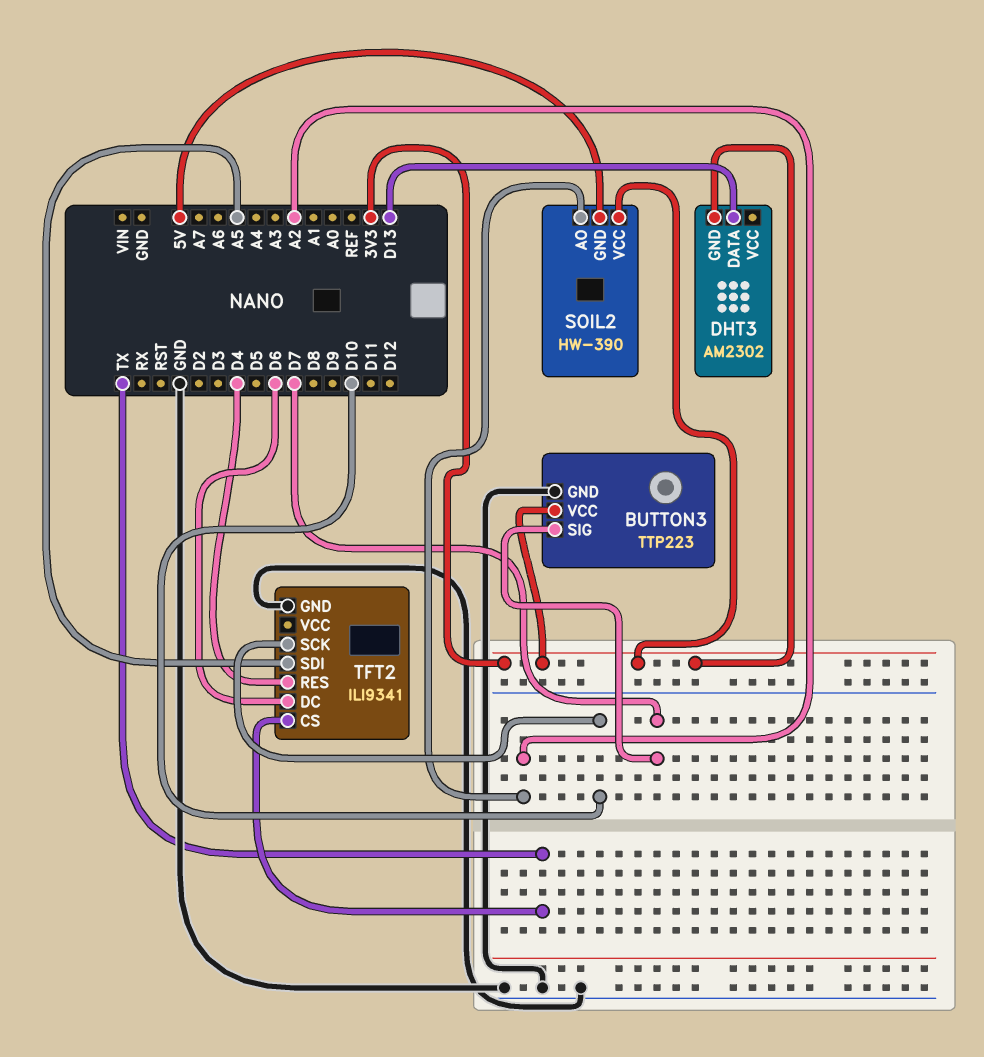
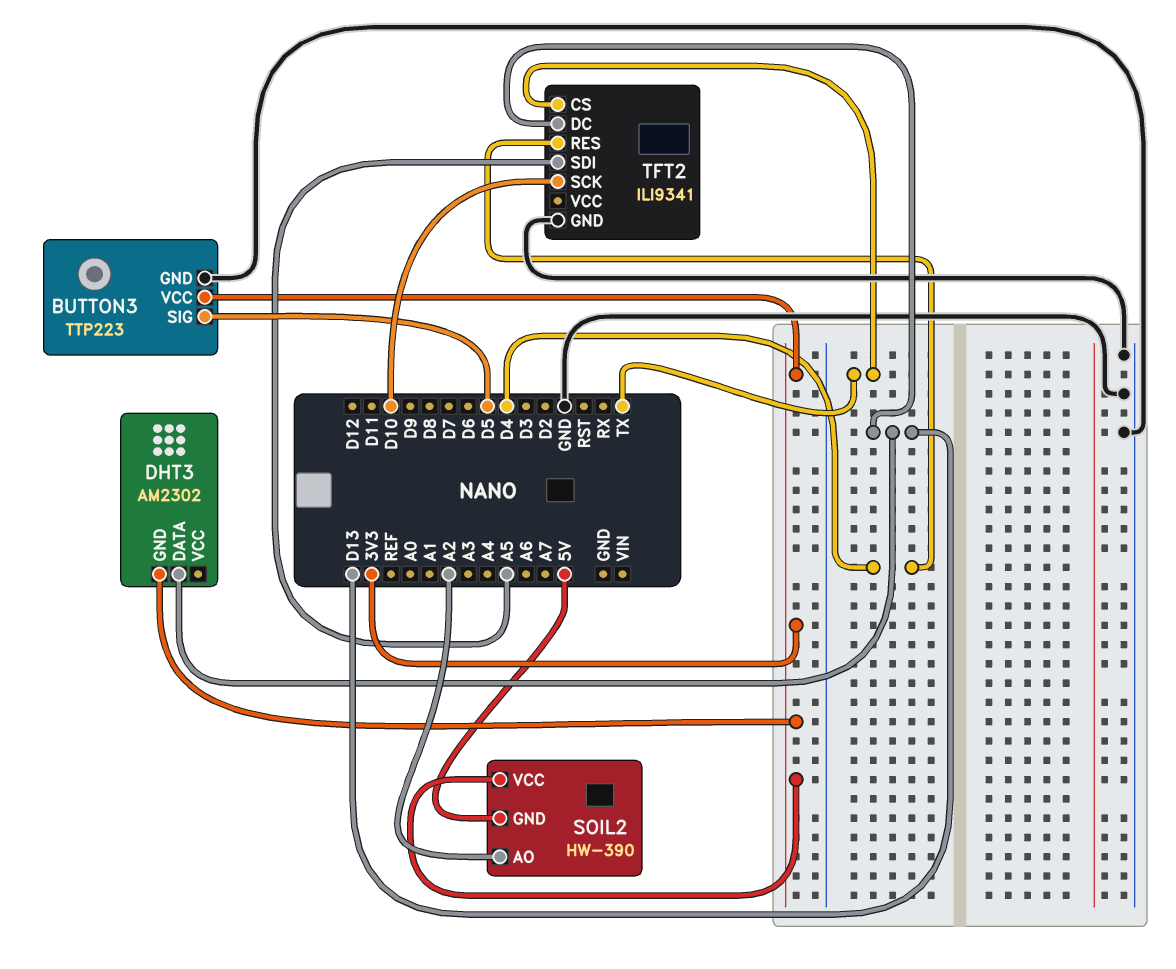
BUTTON3 pin SIG: D7 -> D5
TFT2 pin DC: D6 -> D13

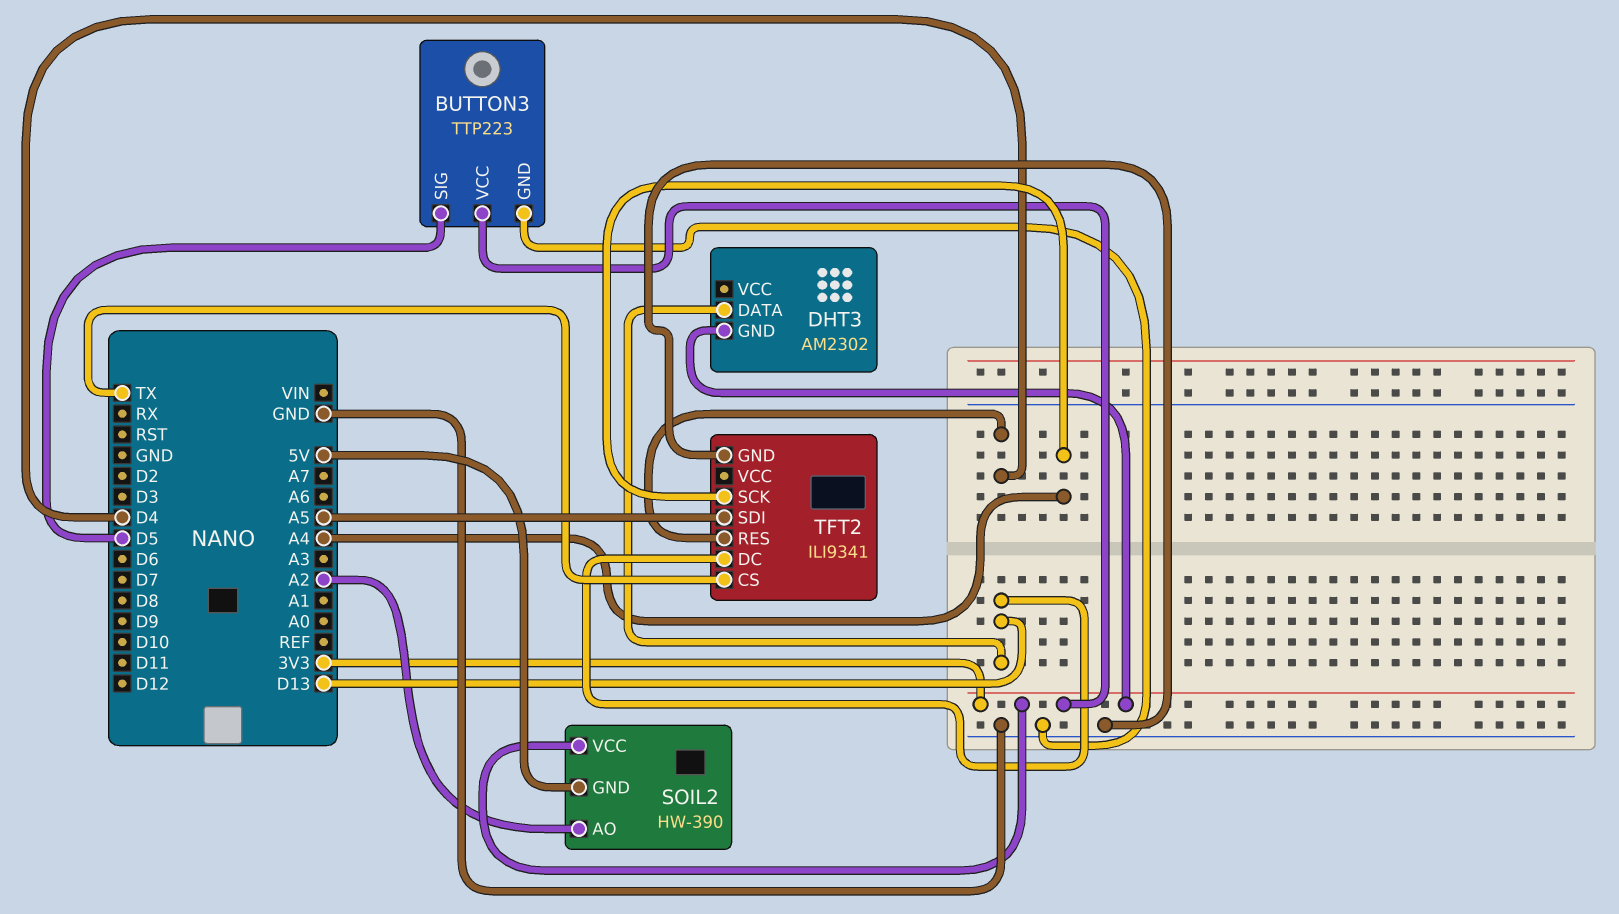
TFT2 pin SCK: D10 -> A4

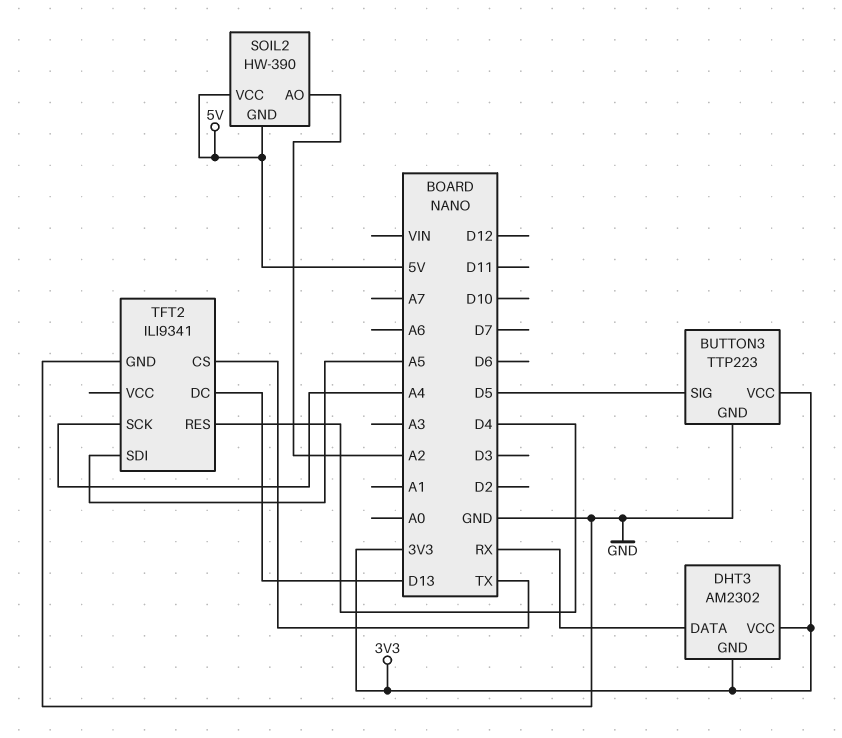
DHT3 pin DATA: D13 -> RX
DHT3 pin VCC: none -> 3V3
SOIL2 pin VCC: 3V3 -> 5V

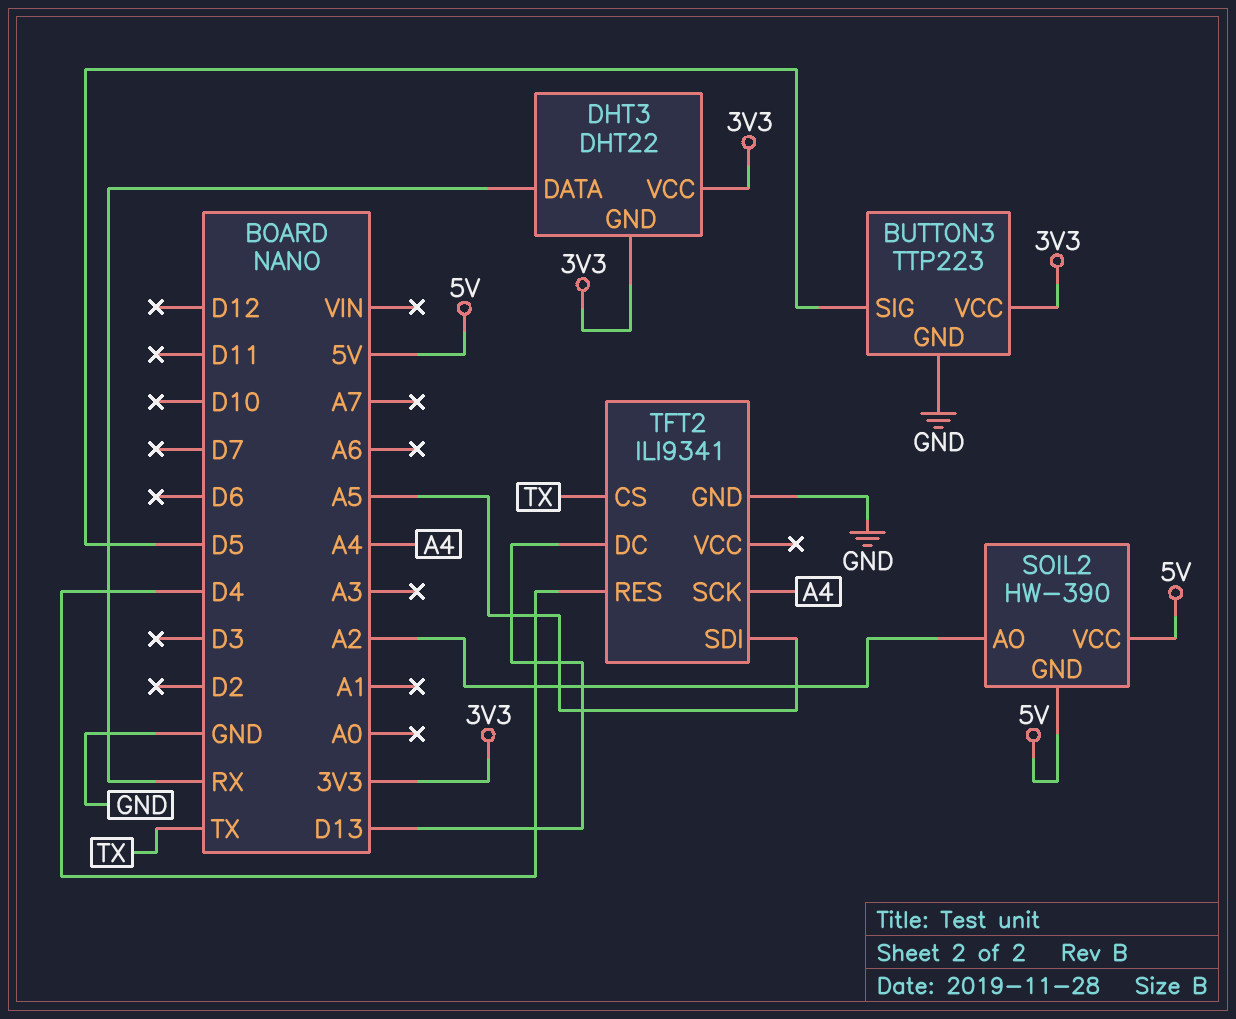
DHT3: AM2302 -> DHT22

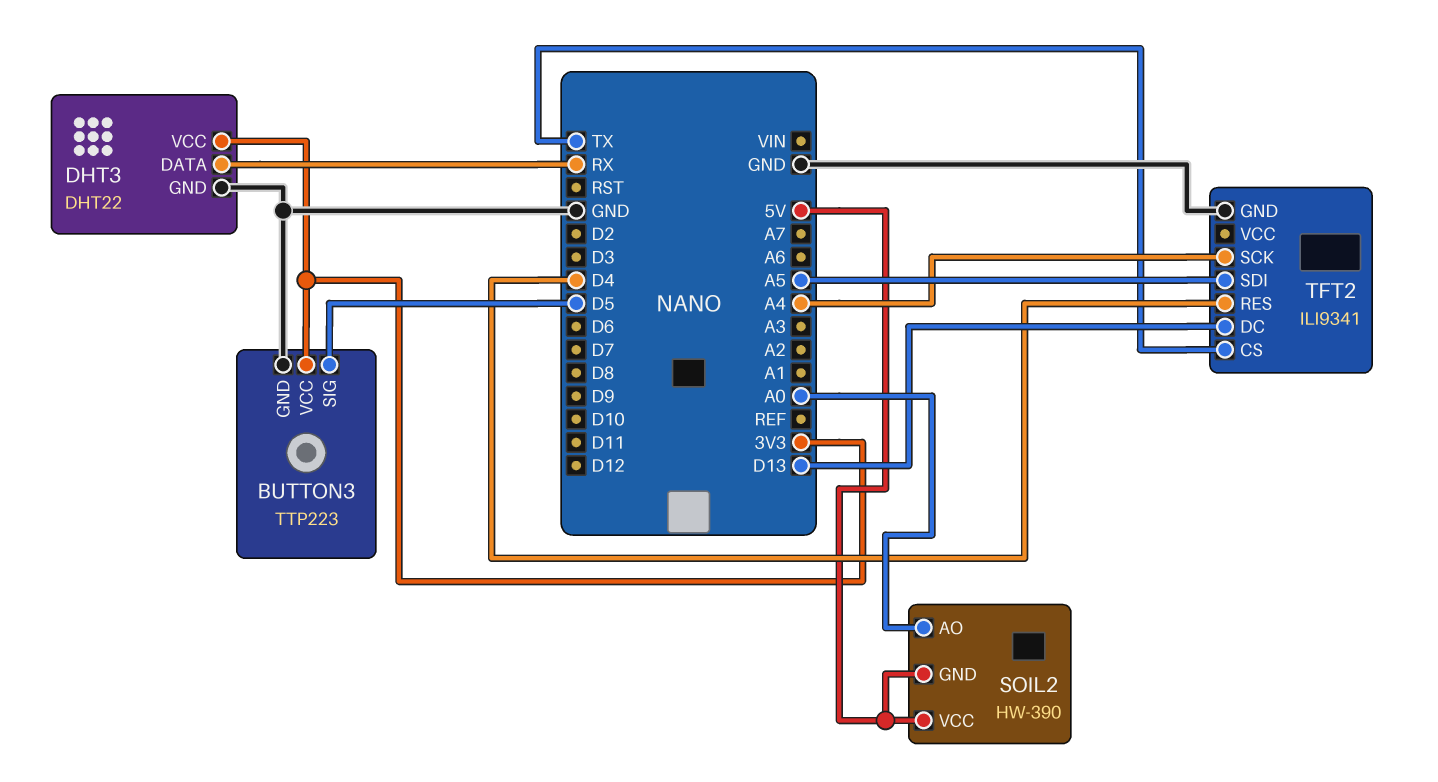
DHT3 pin GND: 3V3 -> GND
SOIL2 pin AO: A2 -> A0

